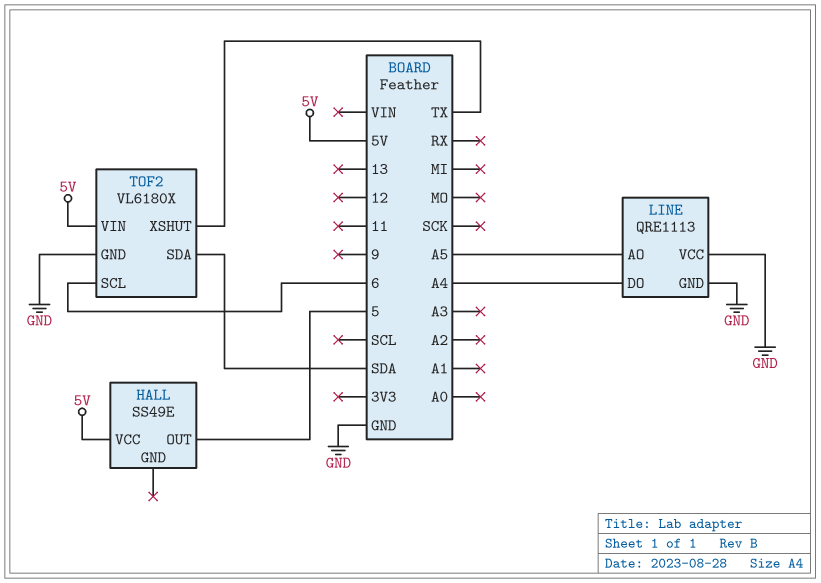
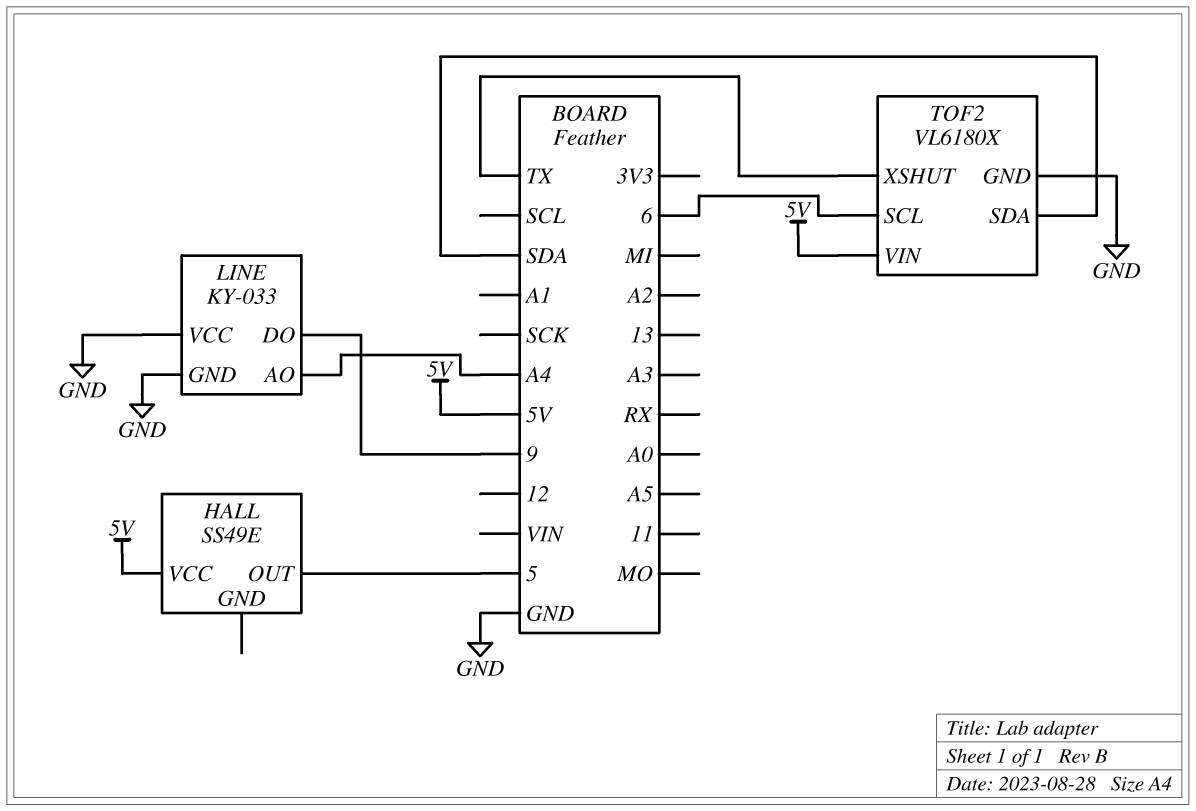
LINE: QRE1113 -> KY-033
LINE pin AO: A5 -> A4
LINE pin DO: A4 -> 9

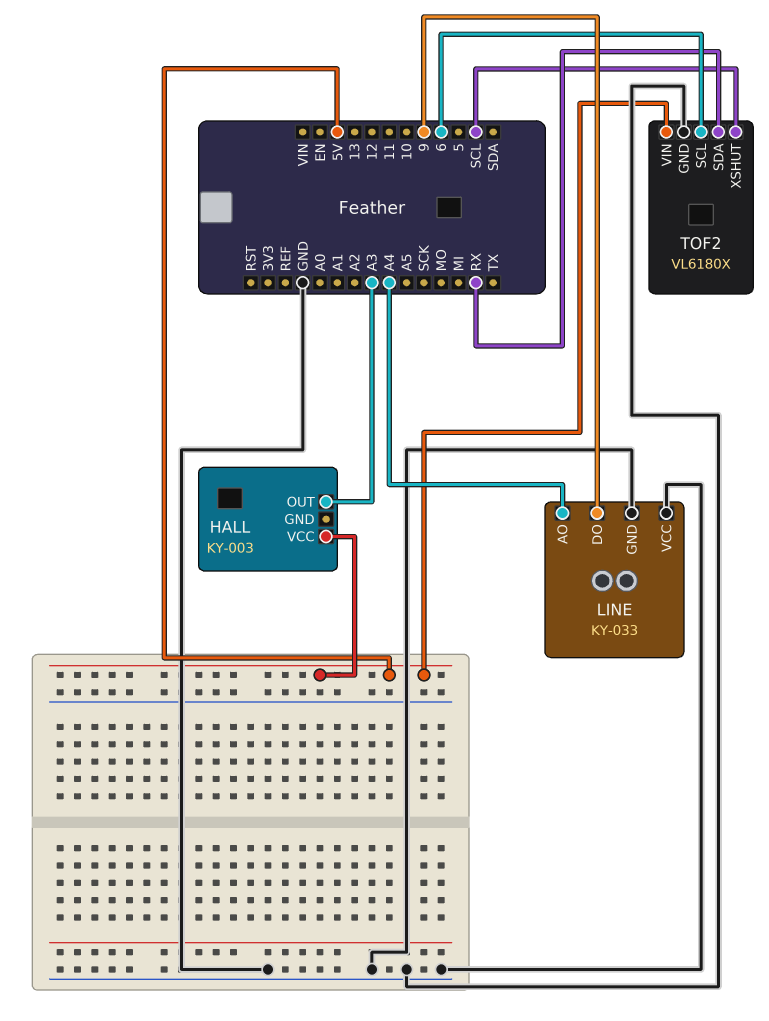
HALL: SS49E -> KY-003
HALL pin OUT: 5 -> A3
TOF2 pin SDA: SDA -> RX
TOF2 pin XSHUT: TX -> SCL

